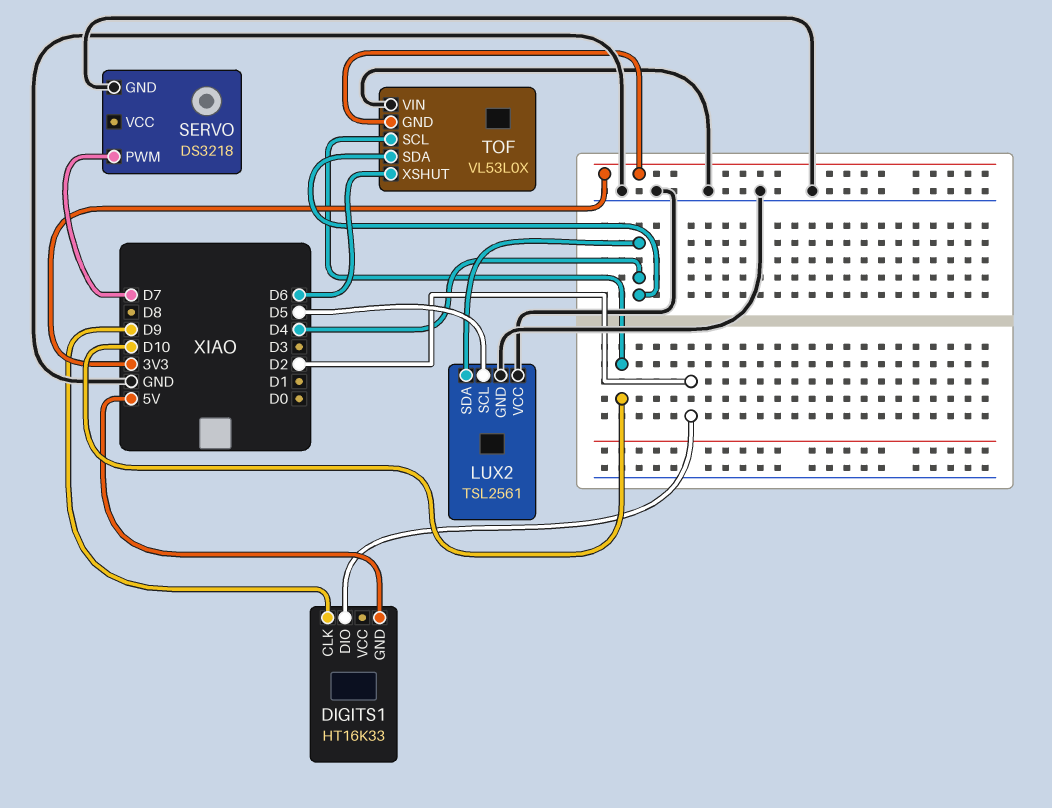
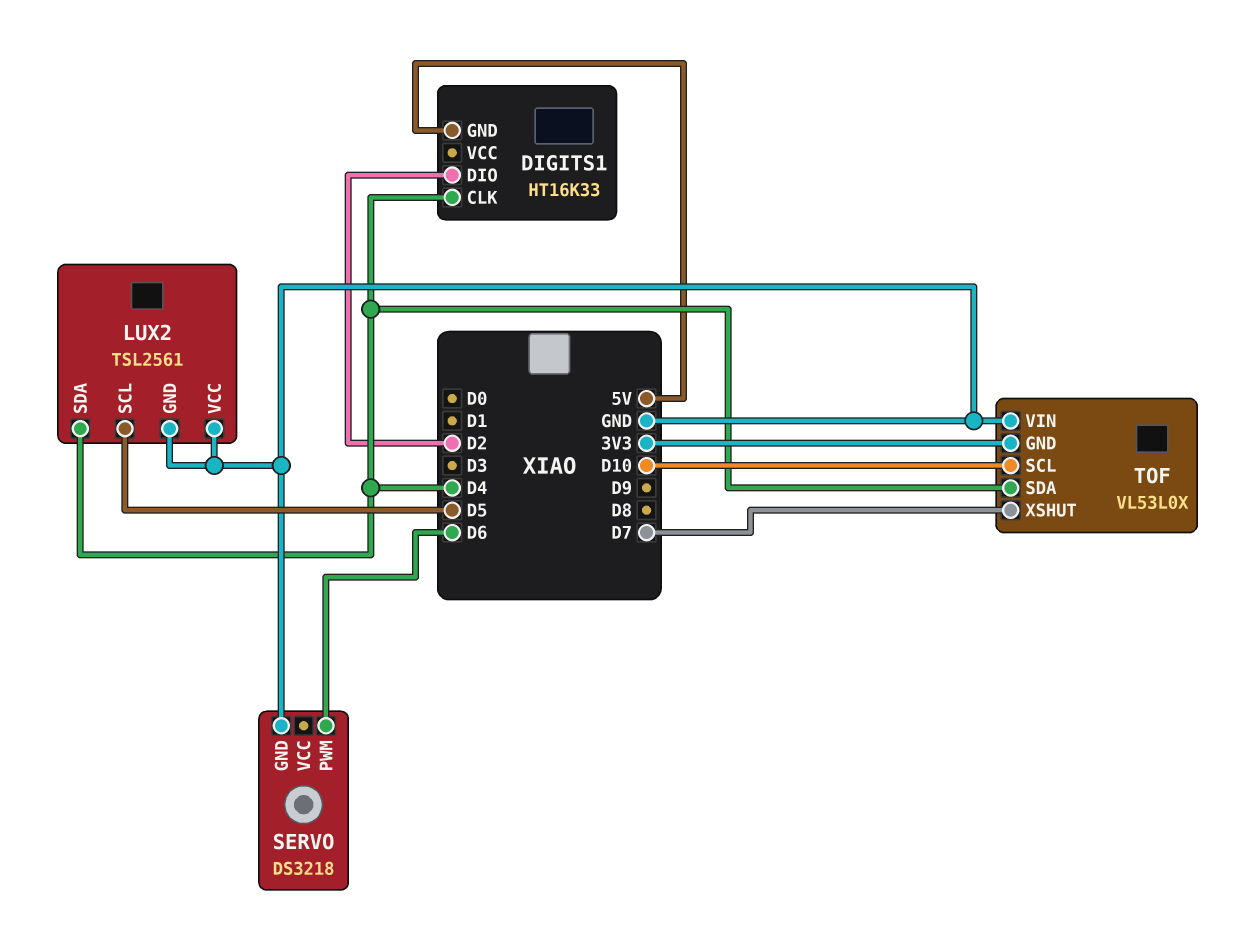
DIGITS1 pin CLK: D9 -> D4
SERVO pin PWM: D7 -> D6
TOF pin XSHUT: D6 -> D7

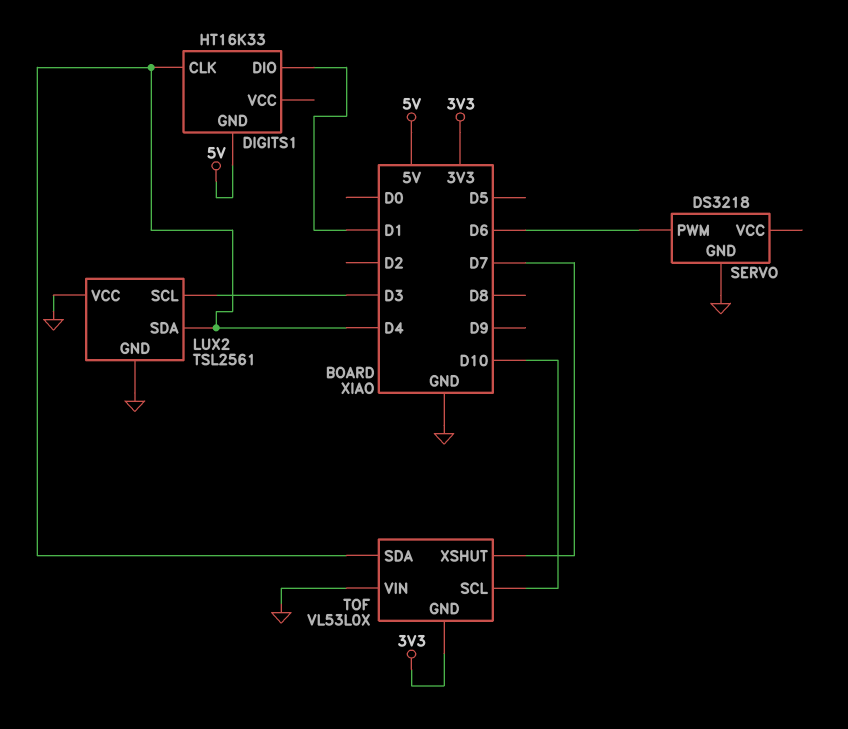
DIGITS1 pin DIO: D2 -> D1
LUX2 pin SCL: D5 -> D3

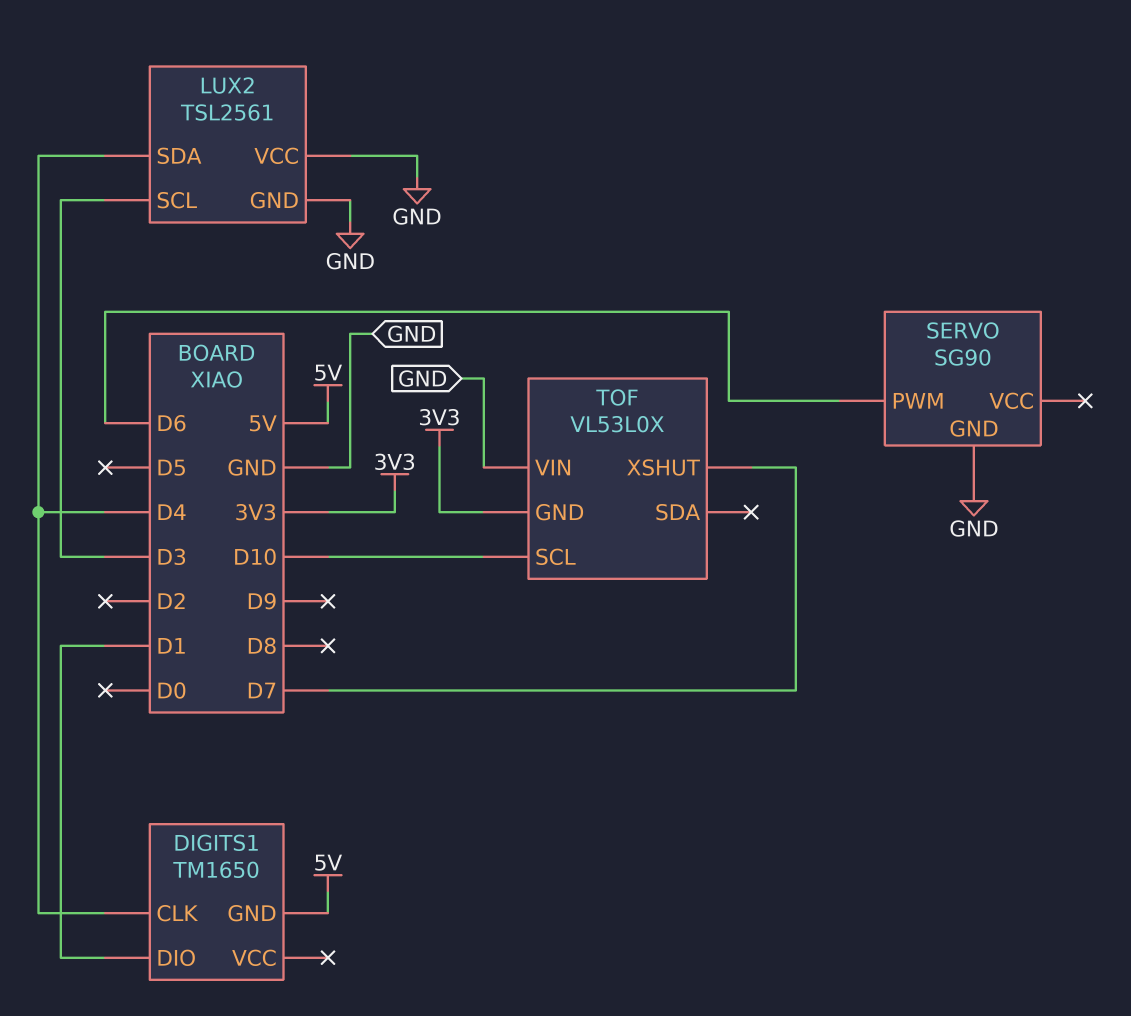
DIGITS1: HT16K33 -> TM1650
SERVO: DS3218 -> SG90
TOF pin SDA: D4 -> none

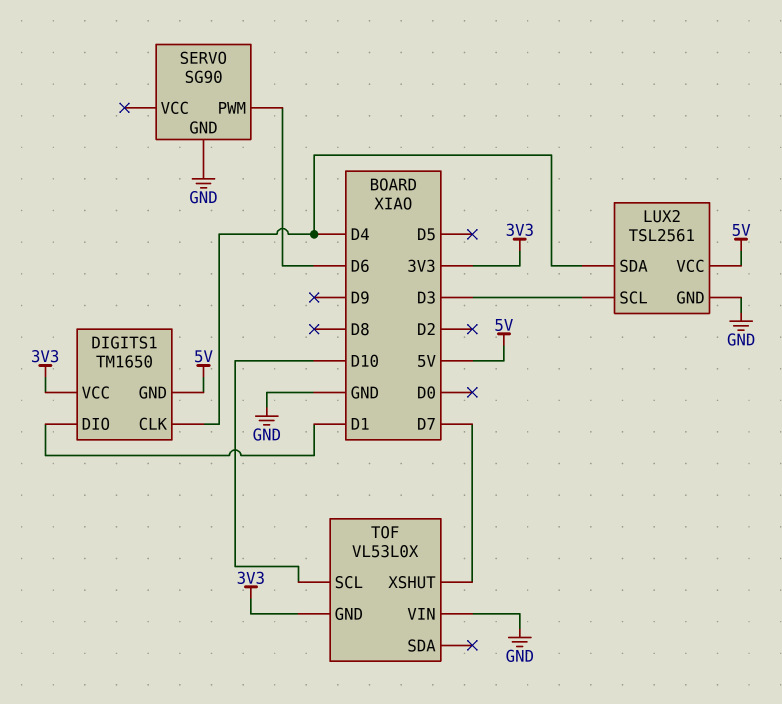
DIGITS1 pin VCC: none -> 3V3
LUX2 pin VCC: GND -> 5V

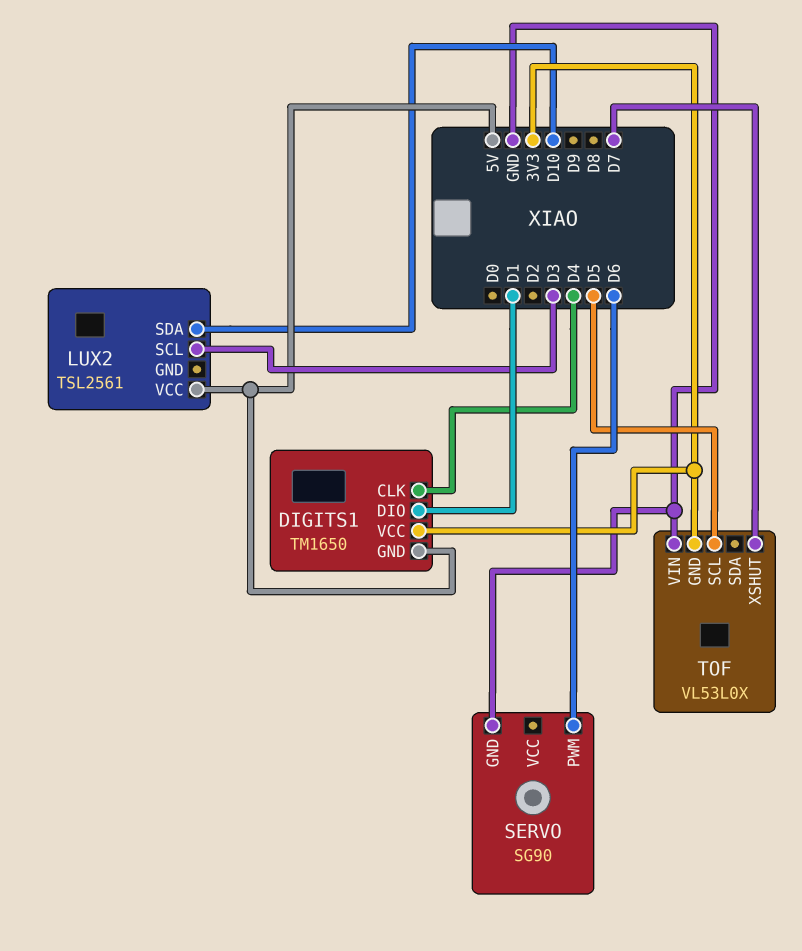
LUX2 pin GND: GND -> none
LUX2 pin SDA: D4 -> D10
TOF pin SCL: D10 -> D5

